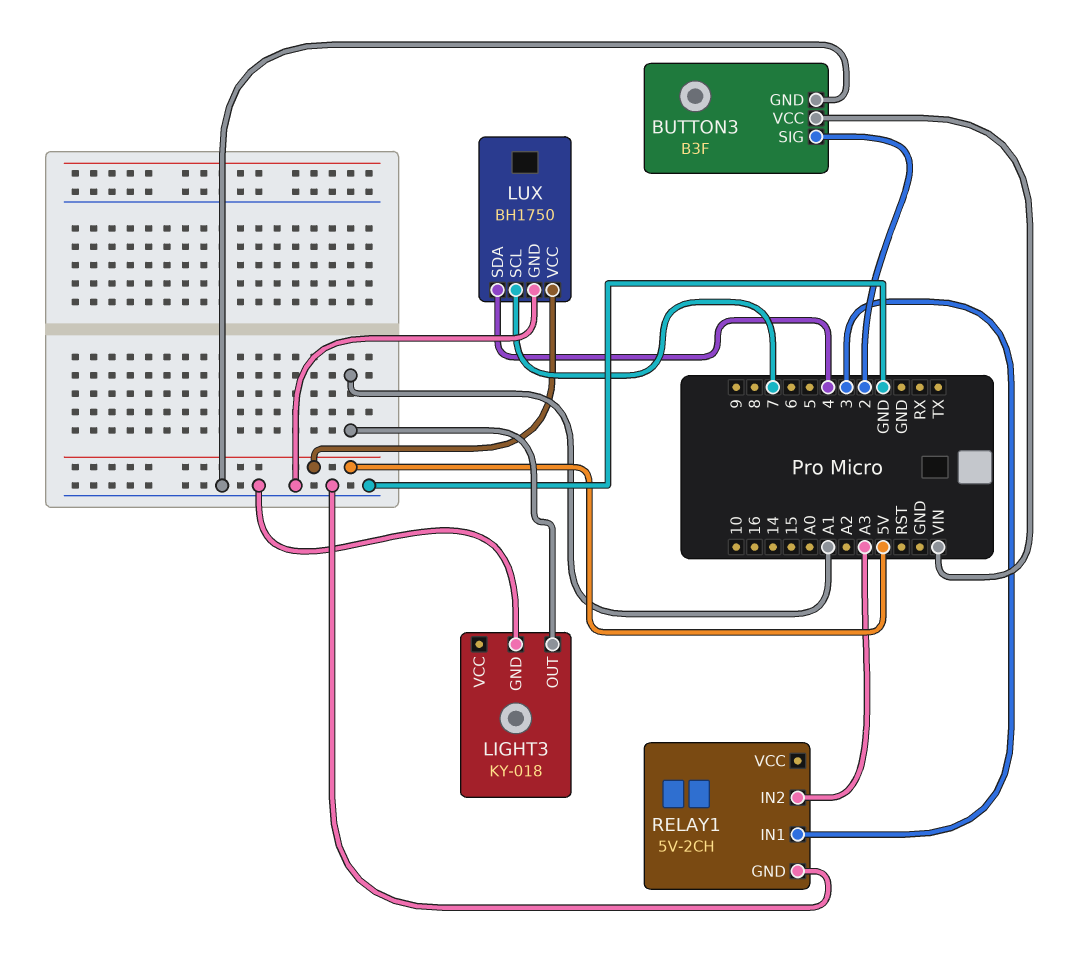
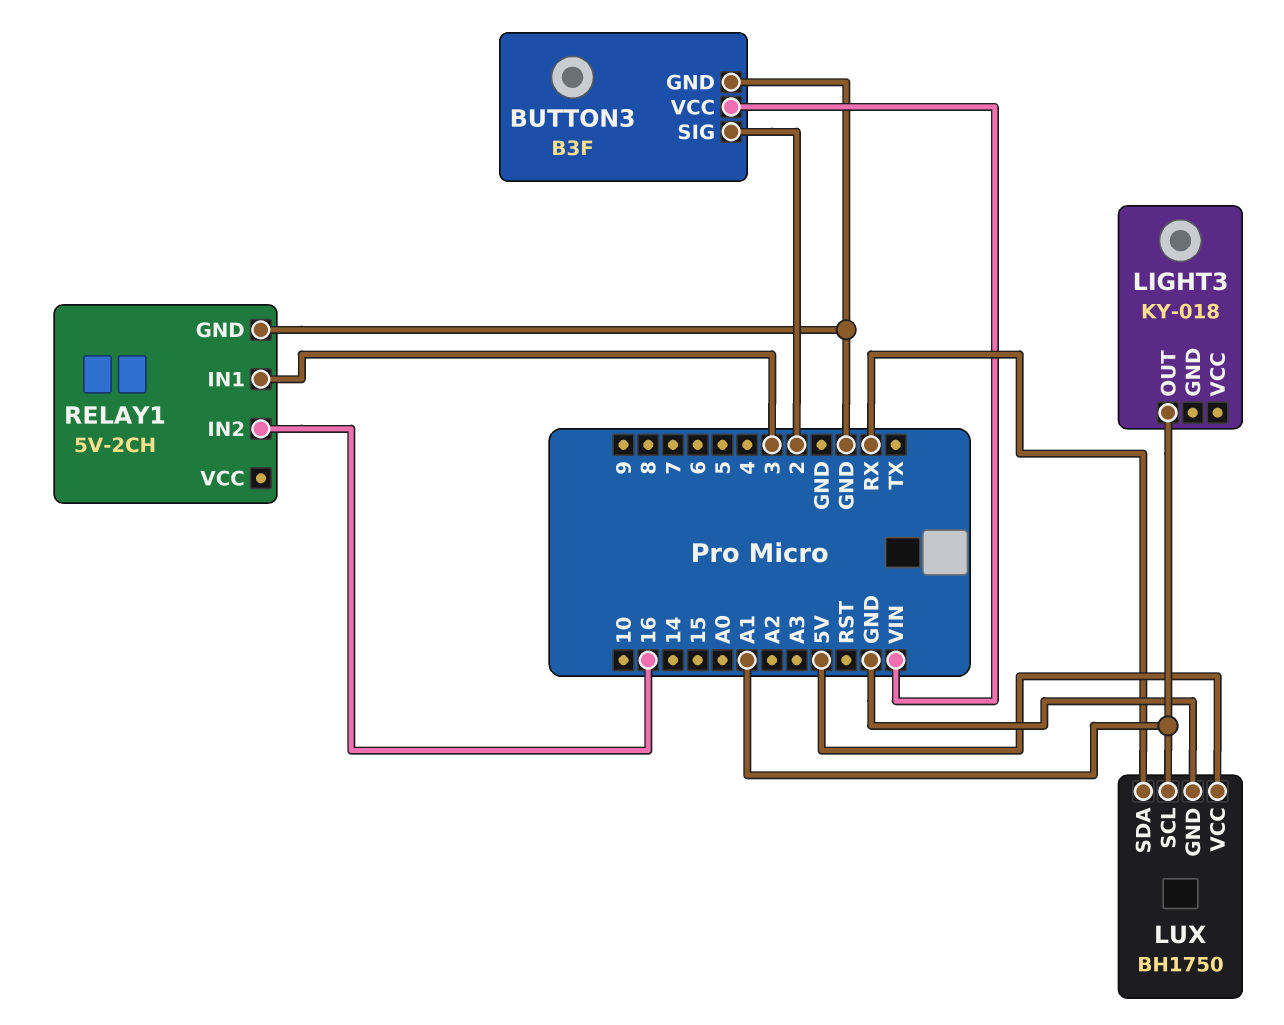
LIGHT3 pin GND: GND -> none
LUX pin SCL: 7 -> A1
LUX pin SDA: 4 -> RX
RELAY1 pin IN2: A3 -> 16

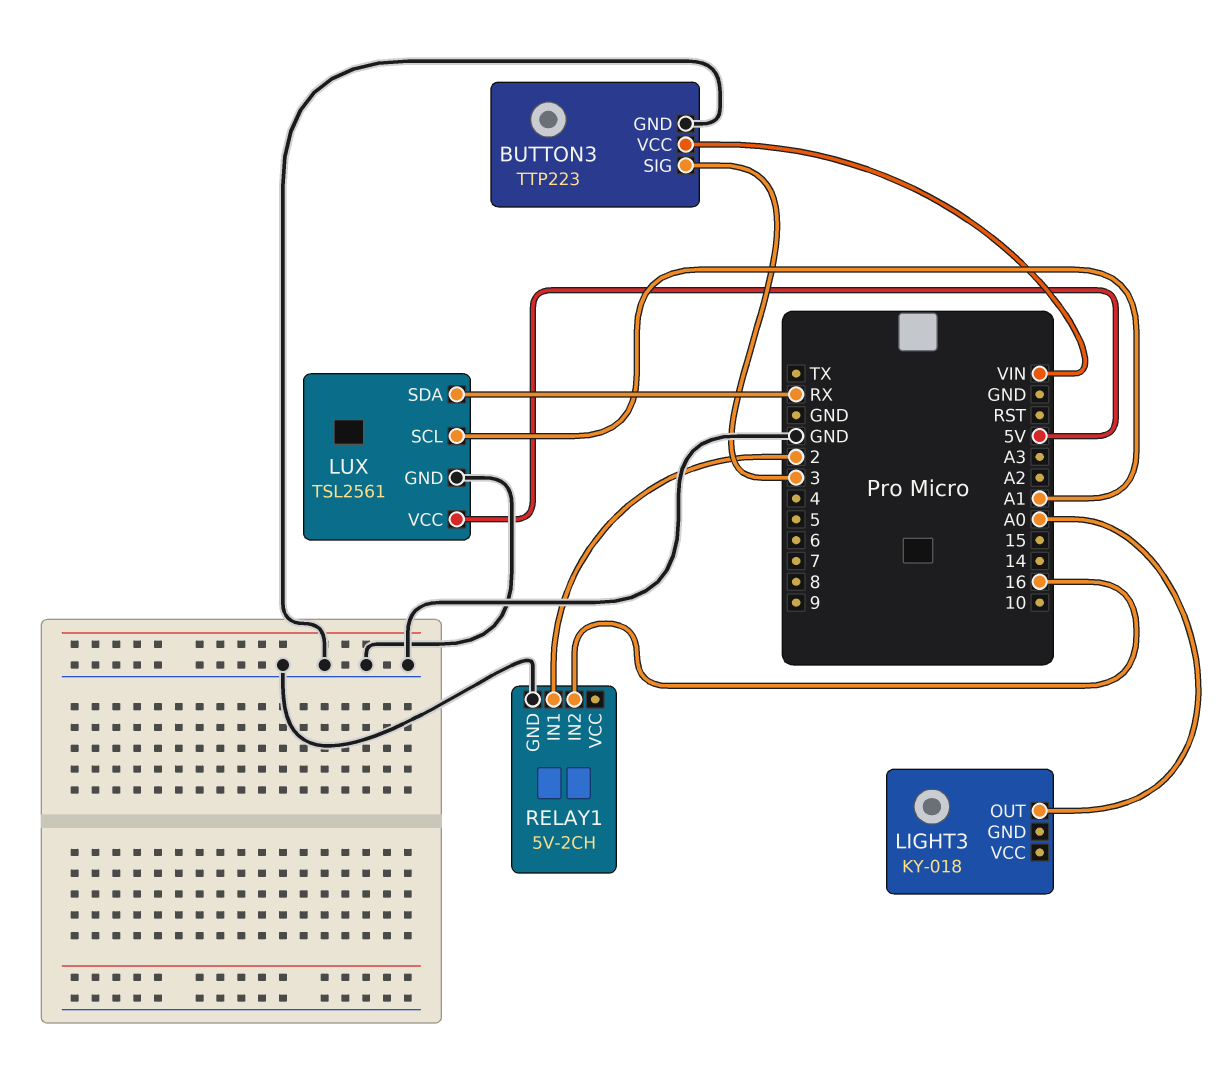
BUTTON3: B3F -> TTP223
BUTTON3 pin SIG: 2 -> 3
LIGHT3 pin OUT: A1 -> A0
LUX: BH1750 -> TSL2561
RELAY1 pin IN1: 3 -> 2

